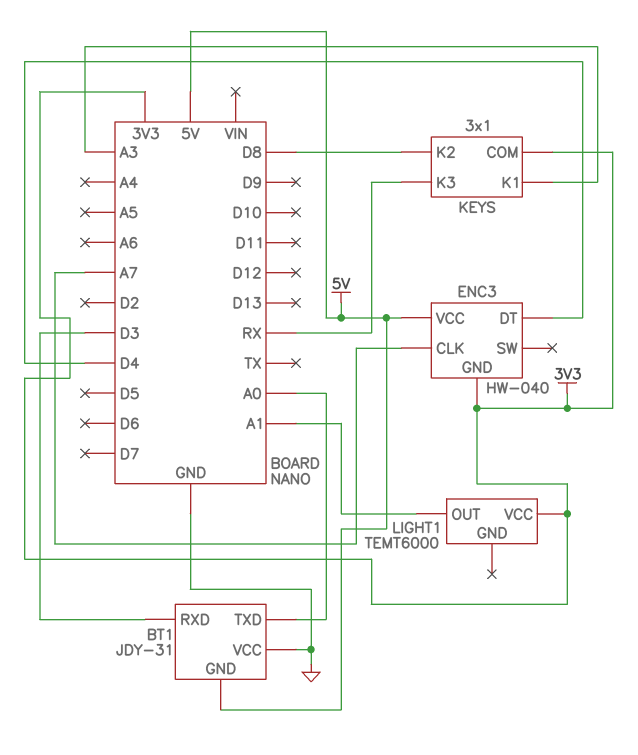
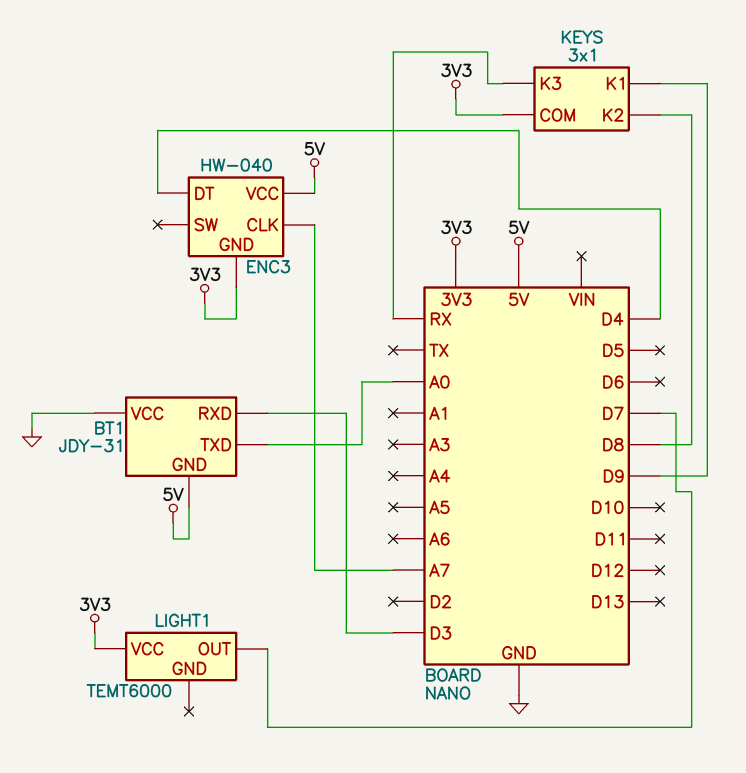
KEYS pin K1: A3 -> D9
LIGHT1 pin OUT: A1 -> D7

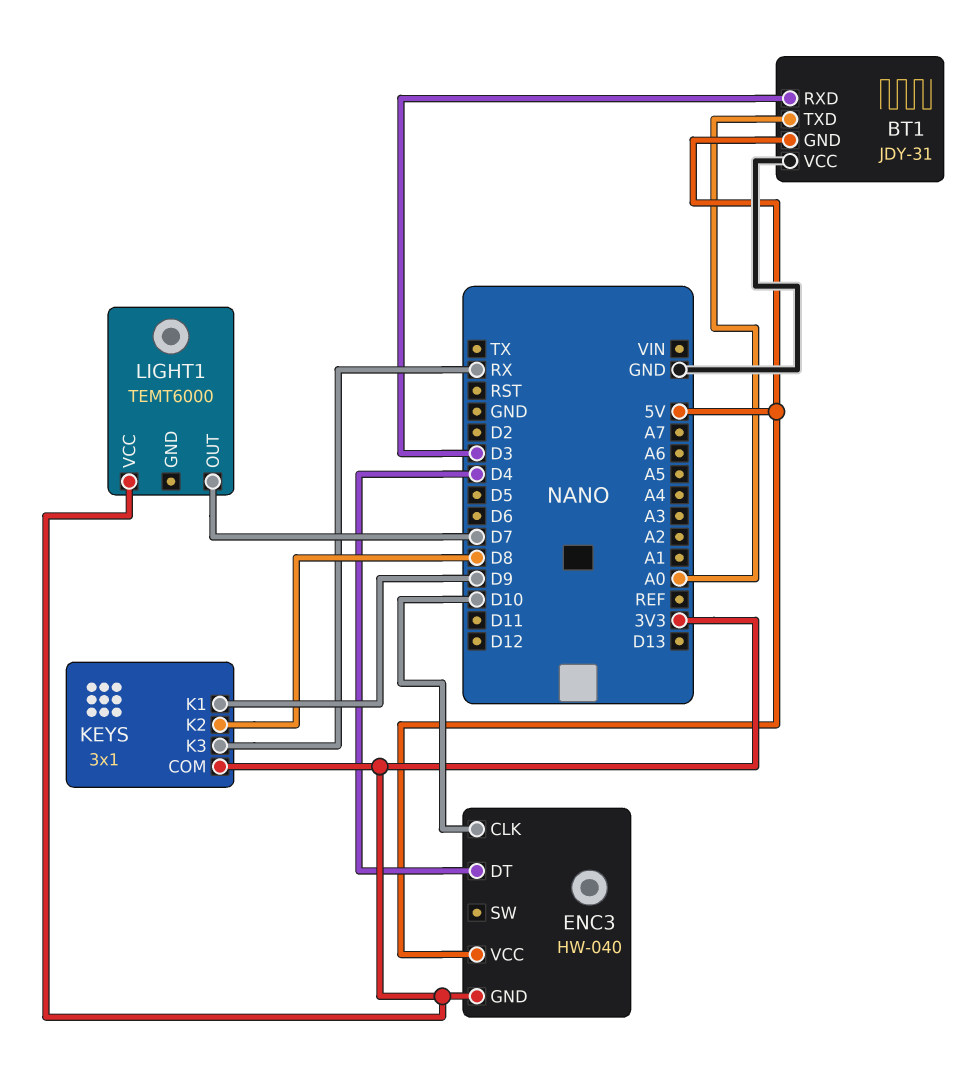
ENC3 pin CLK: A7 -> D10

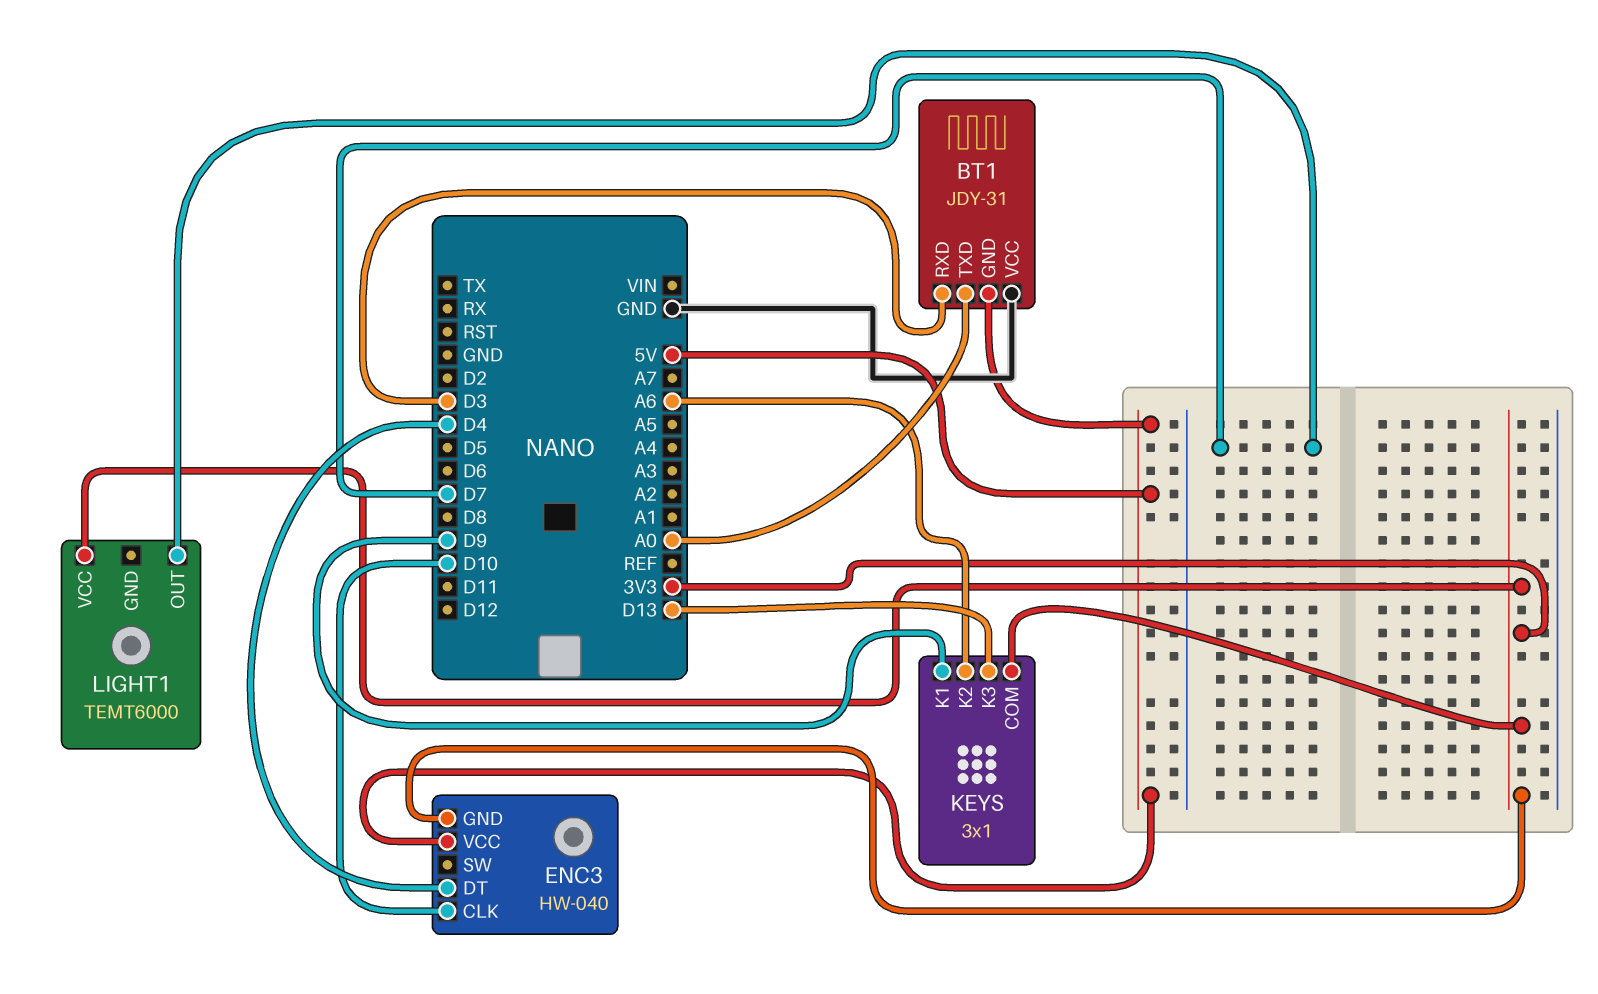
KEYS pin K2: D8 -> A6
KEYS pin K3: RX -> D13

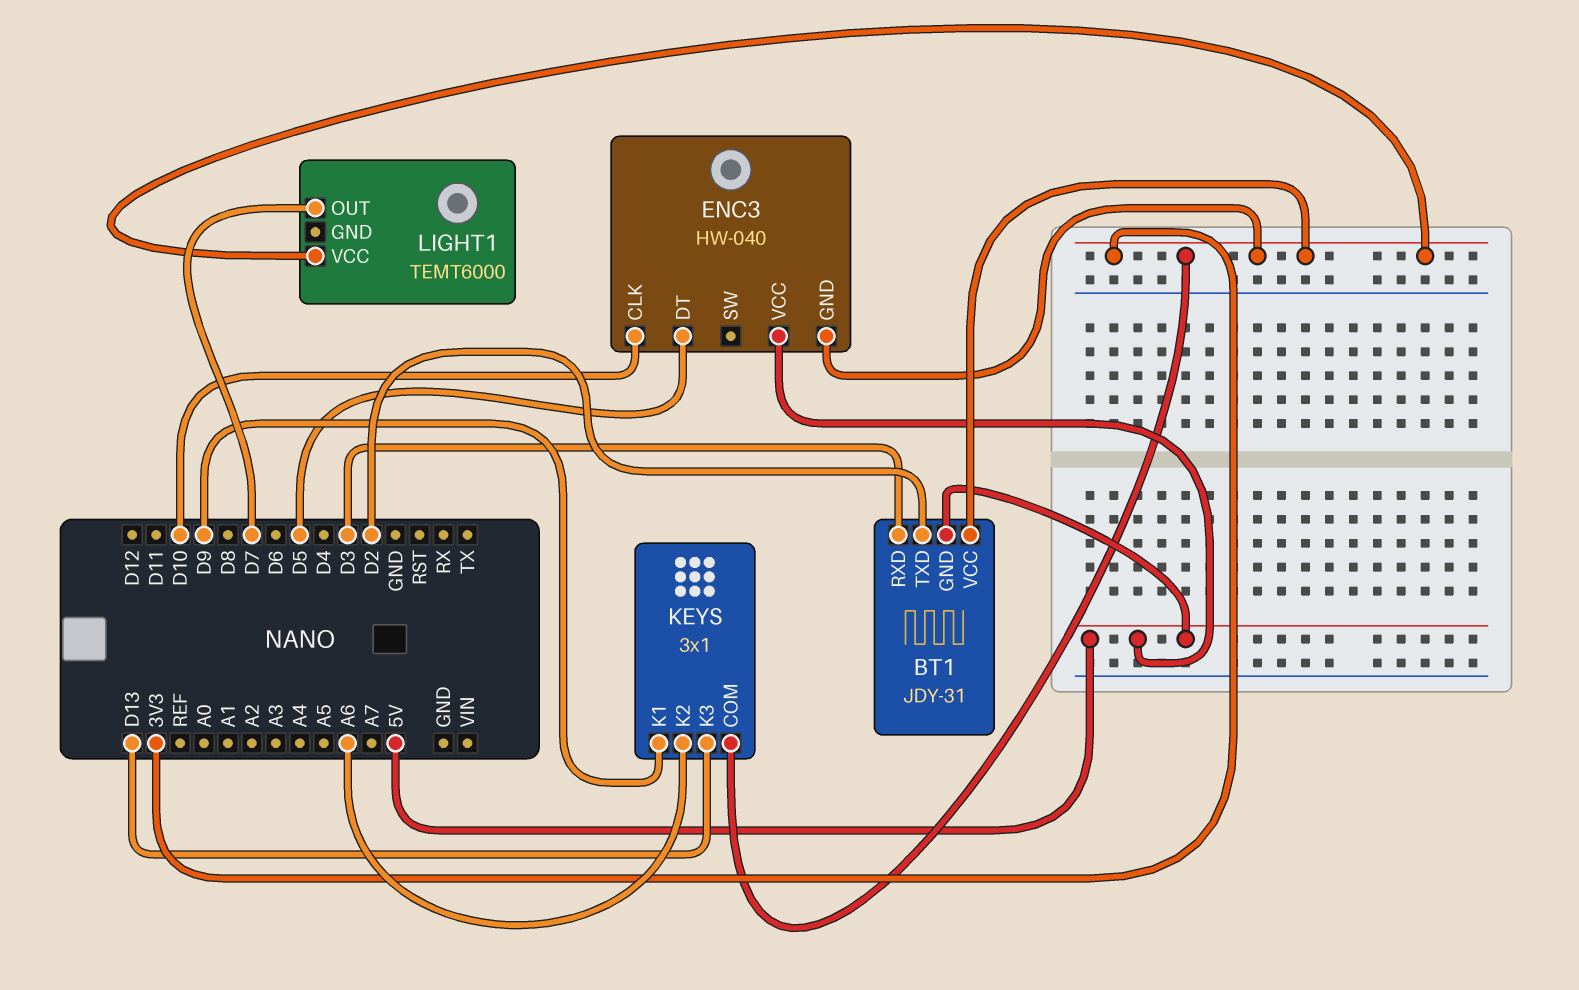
BT1 pin TXD: A0 -> D2
BT1 pin VCC: GND -> 3V3
ENC3 pin DT: D4 -> D5

